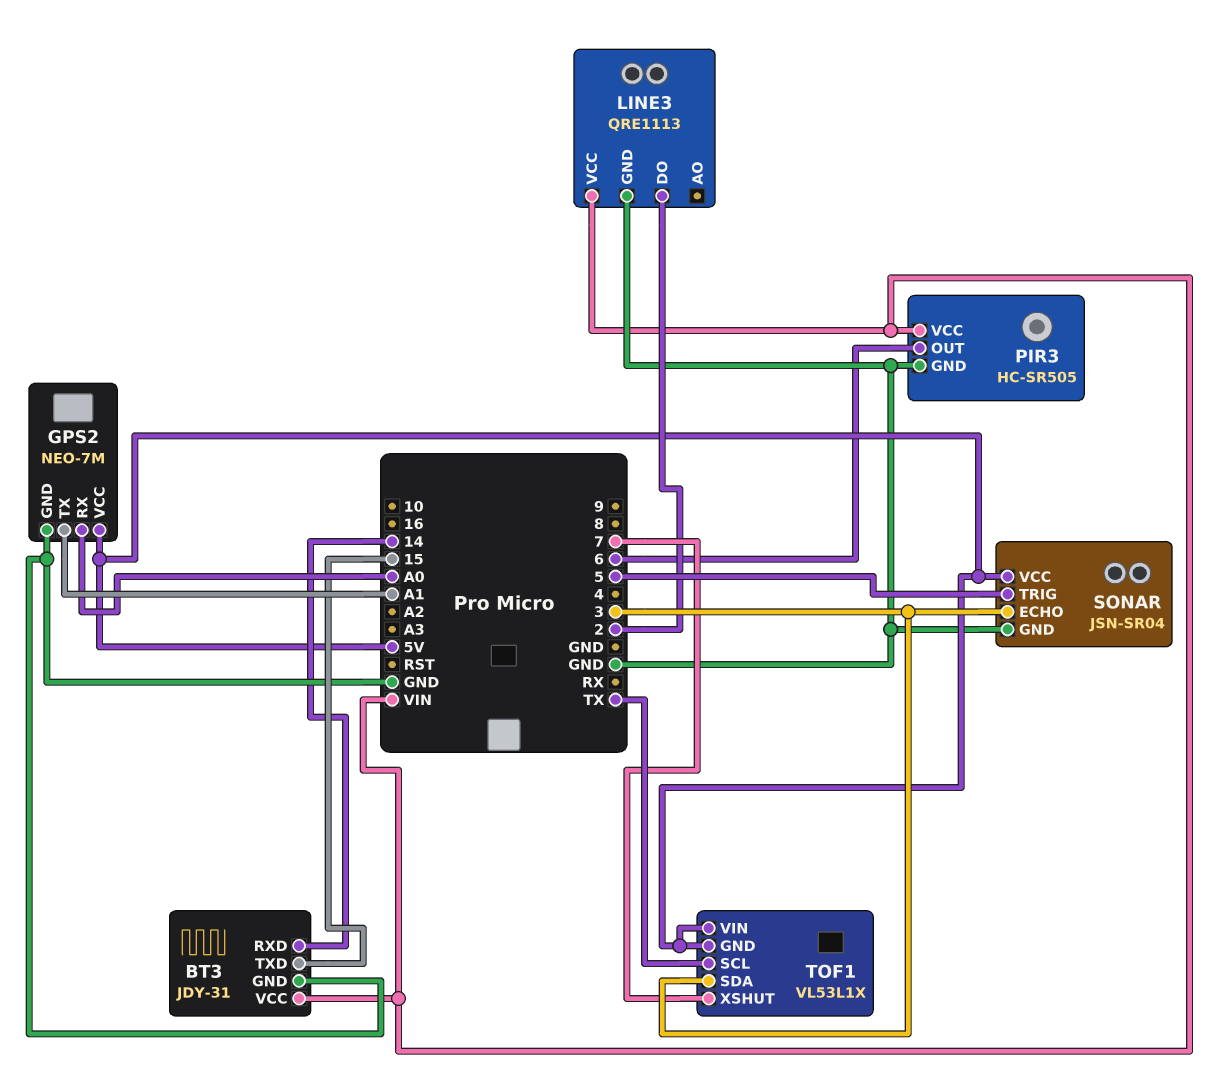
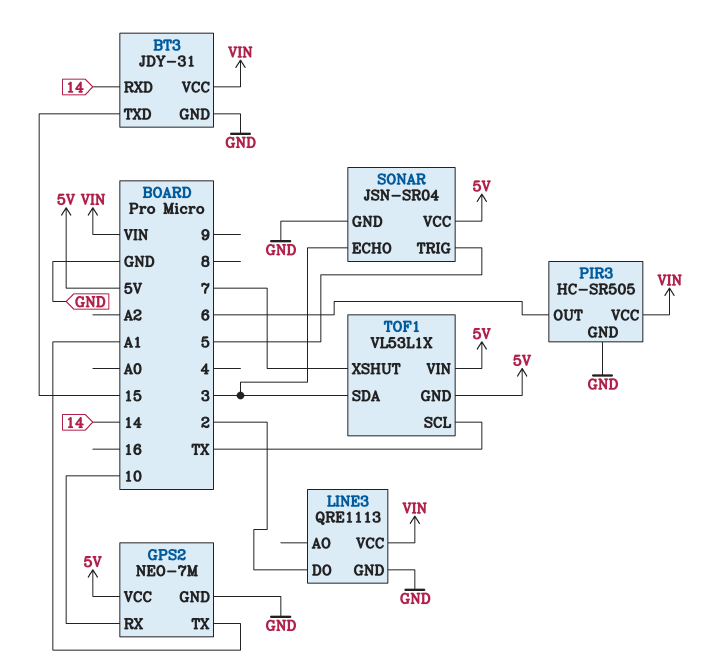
GPS2 pin RX: A0 -> 10

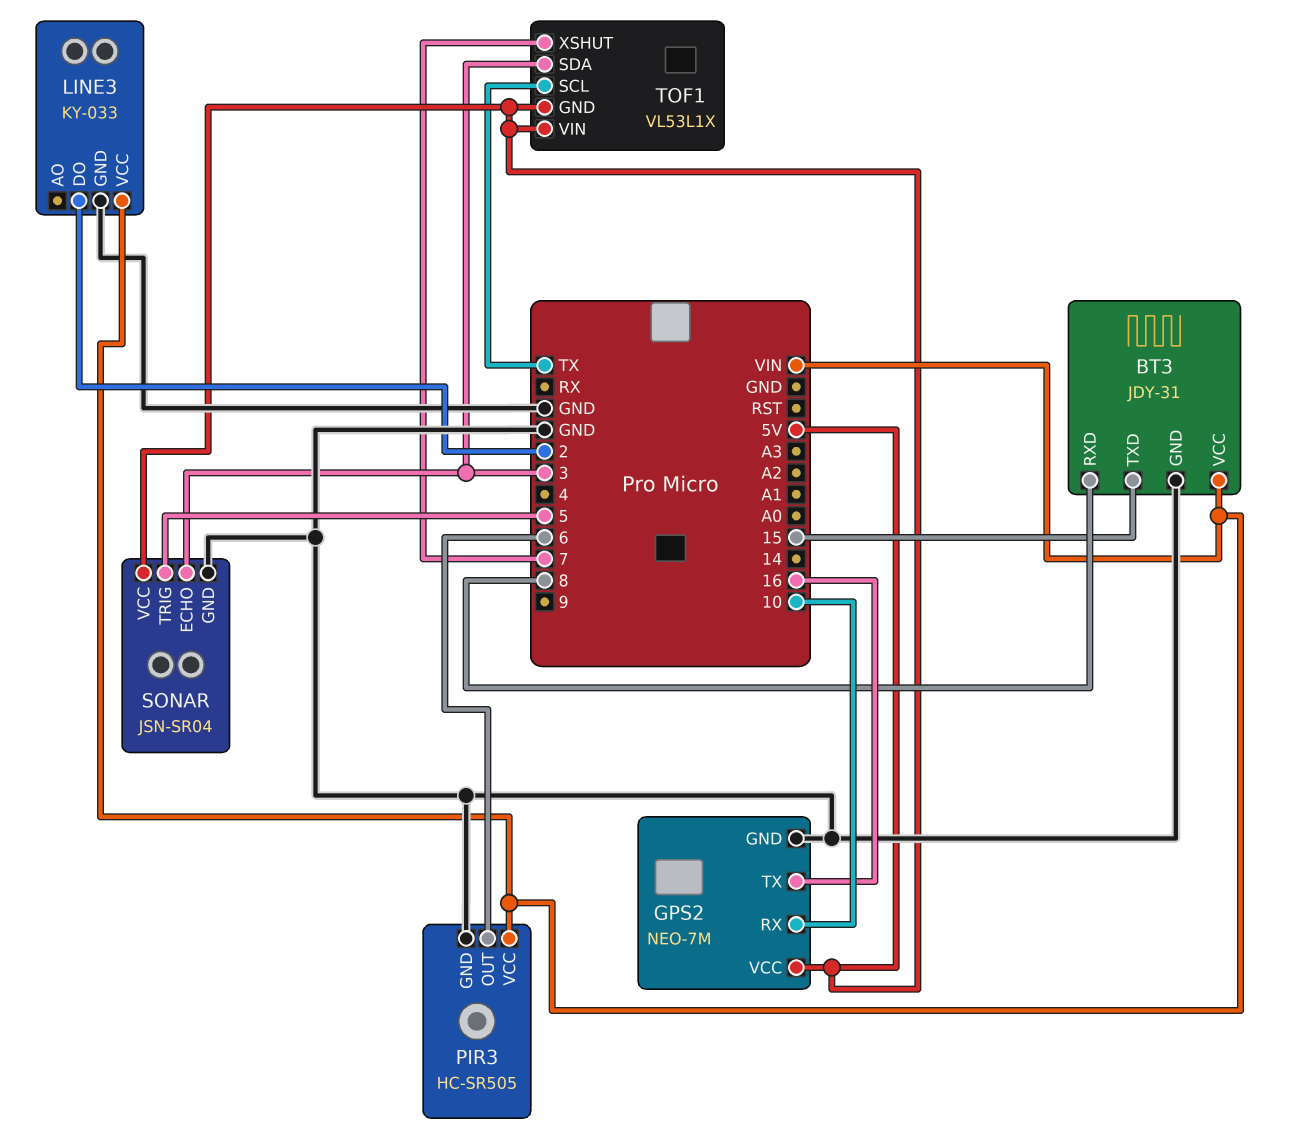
BT3 pin RXD: 14 -> 8
GPS2 pin TX: A1 -> 16
LINE3: QRE1113 -> KY-033

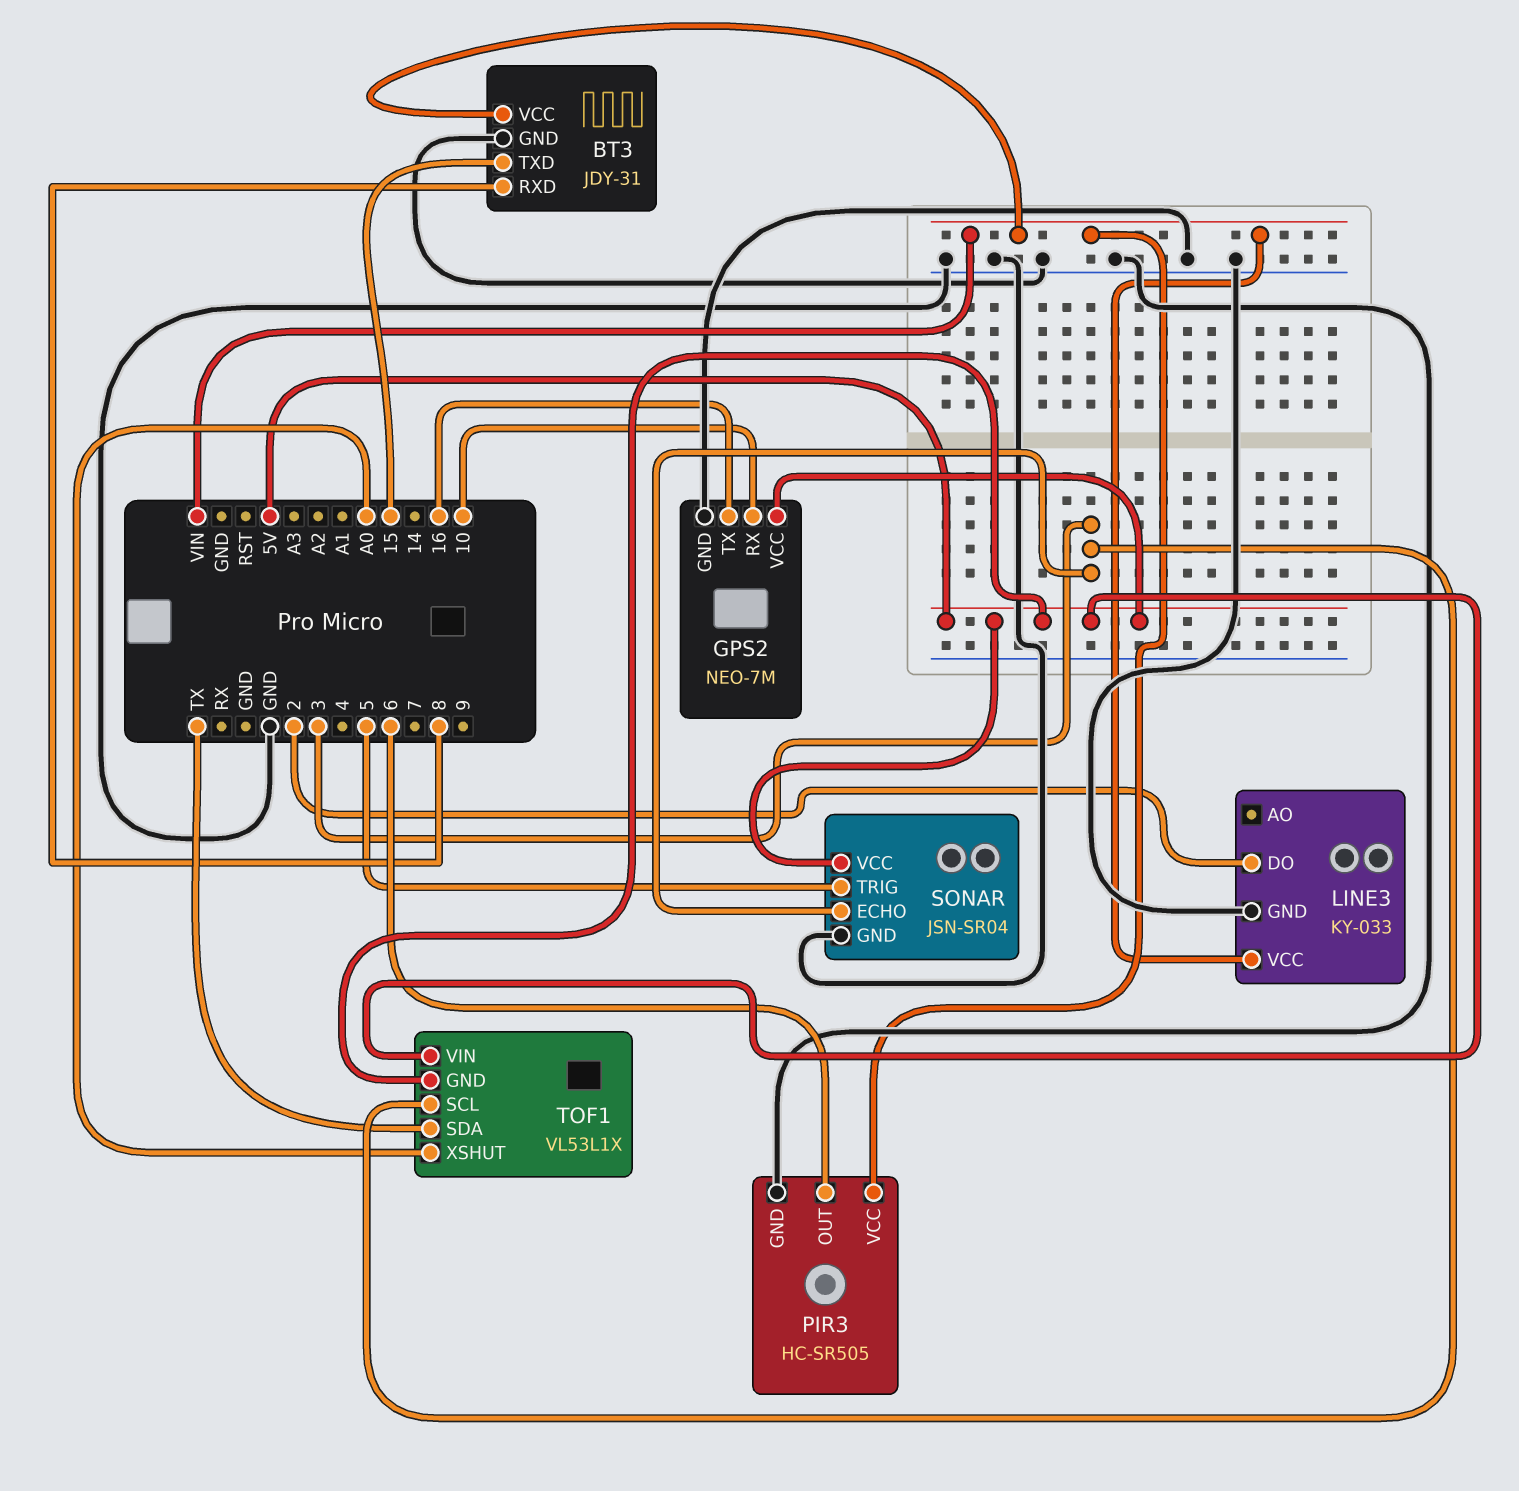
TOF1 pin SCL: TX -> 3
TOF1 pin SDA: 3 -> TX
TOF1 pin XSHUT: 7 -> A0

